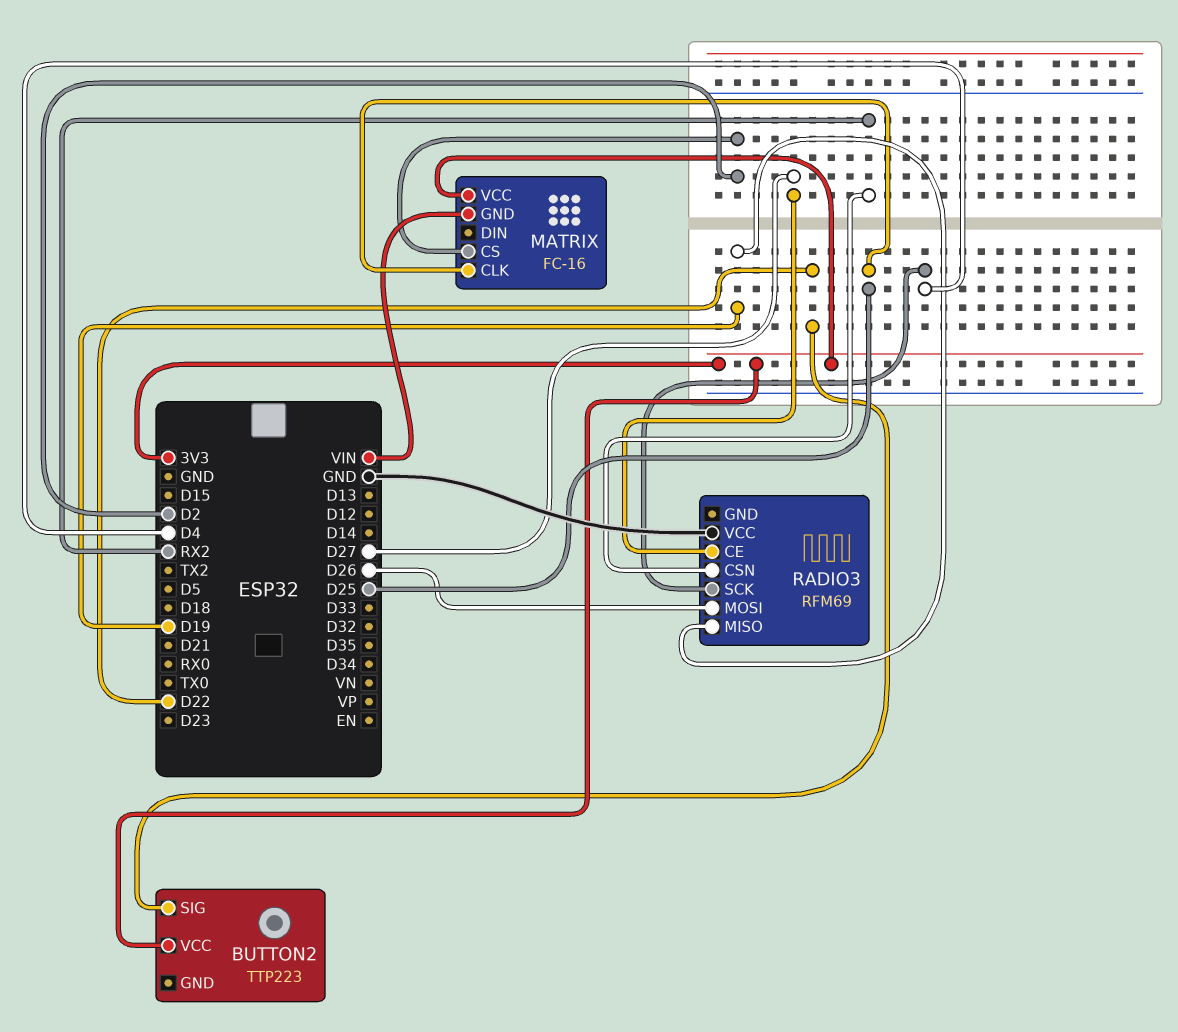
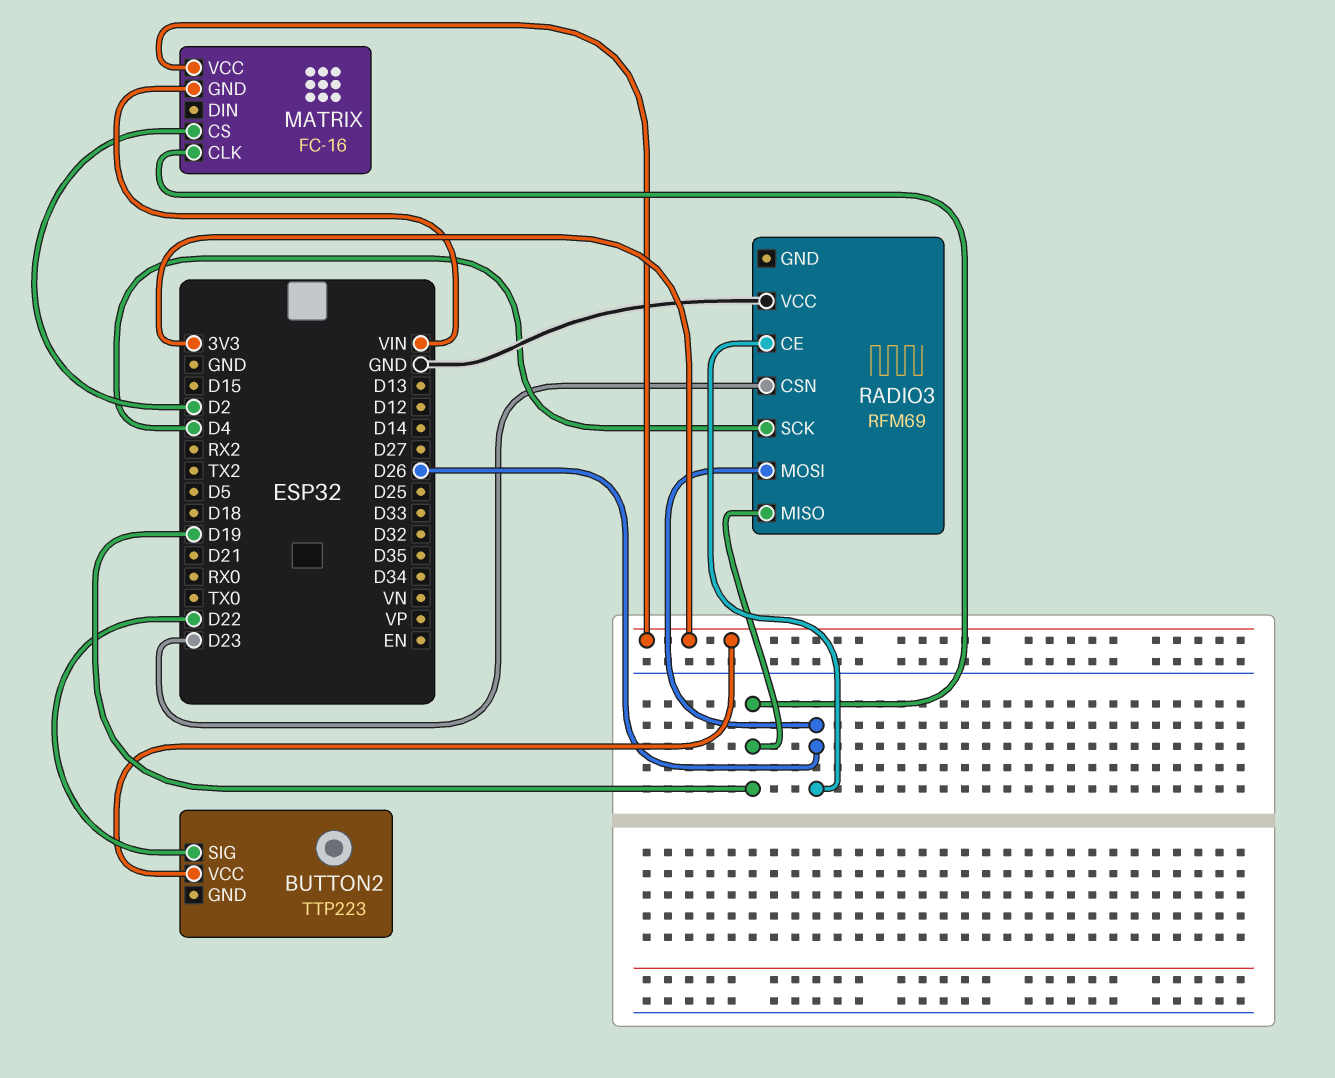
MATRIX pin CLK: D25 -> D19
RADIO3 pin CE: D27 -> D26
RADIO3 pin CSN: RX2 -> D23

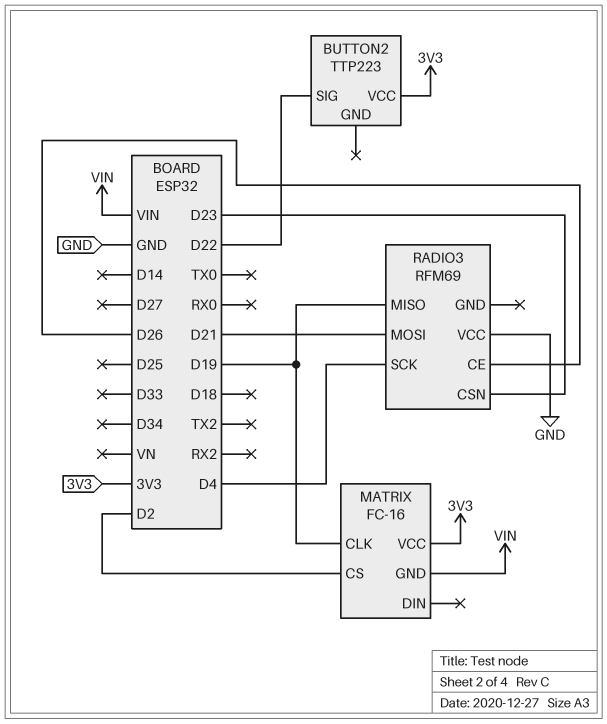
RADIO3 pin MOSI: D26 -> D21

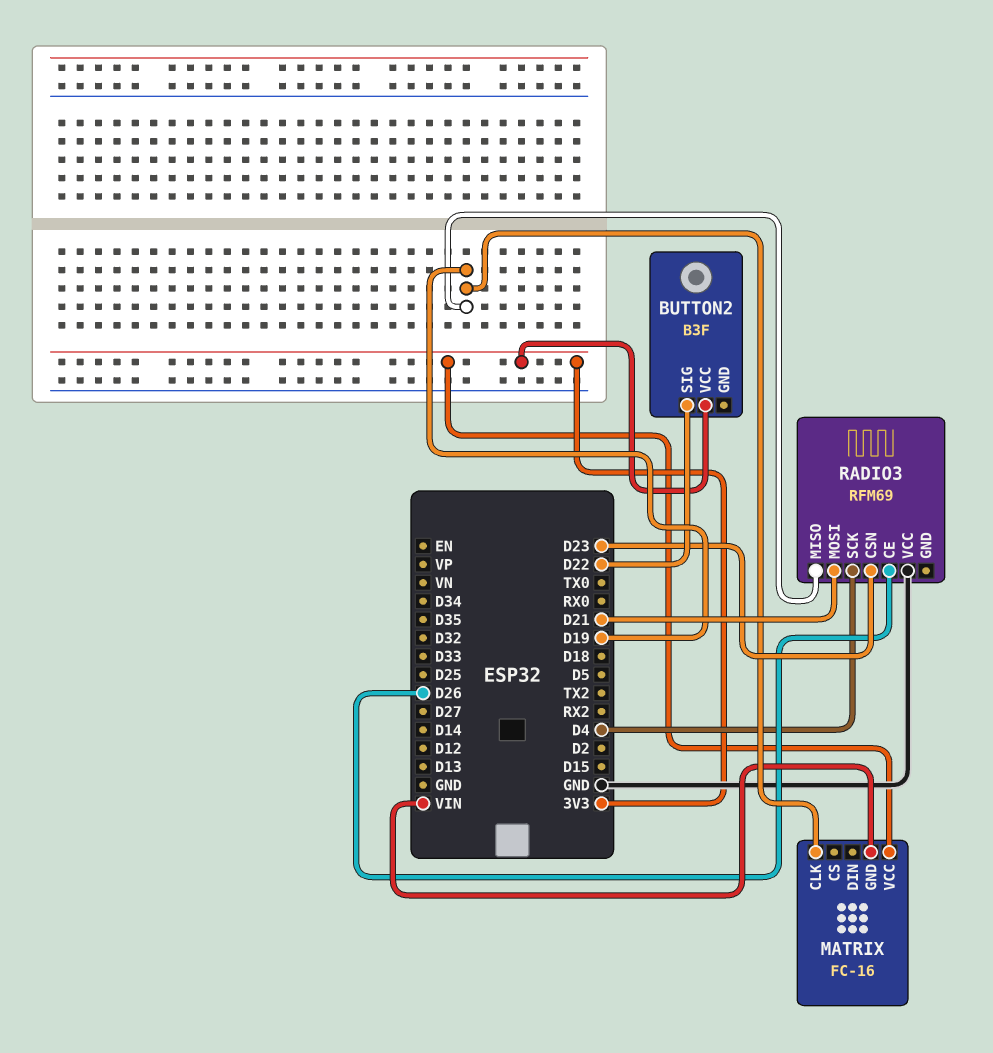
BUTTON2: TTP223 -> B3F
MATRIX pin CS: D2 -> none

